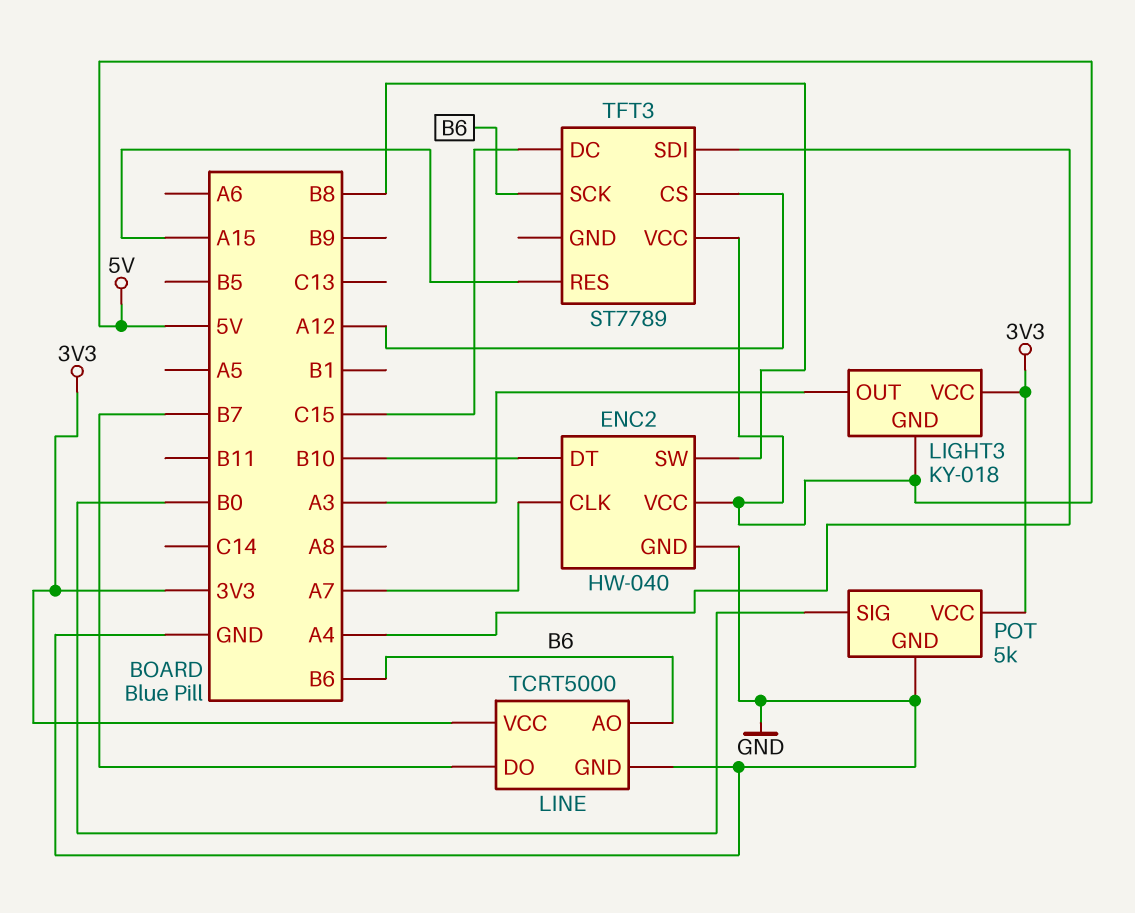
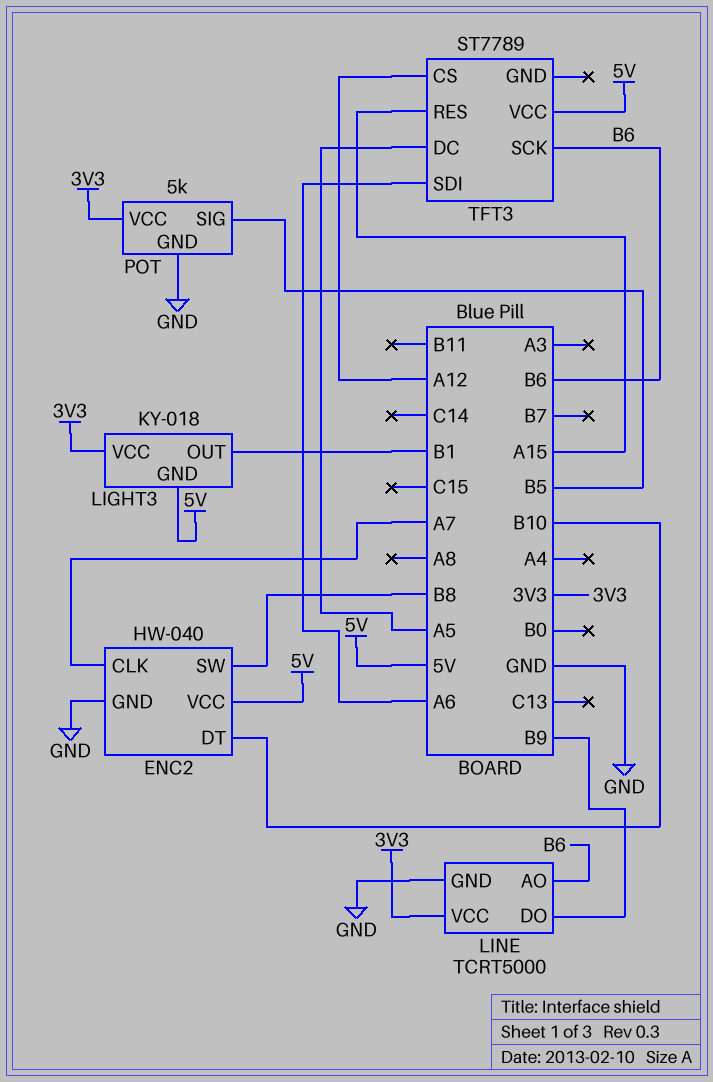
LIGHT3 pin OUT: A3 -> B1
LINE pin DO: B7 -> B9
POT pin SIG: B0 -> B5
TFT3 pin DC: C15 -> A5
TFT3 pin SDI: A4 -> A6

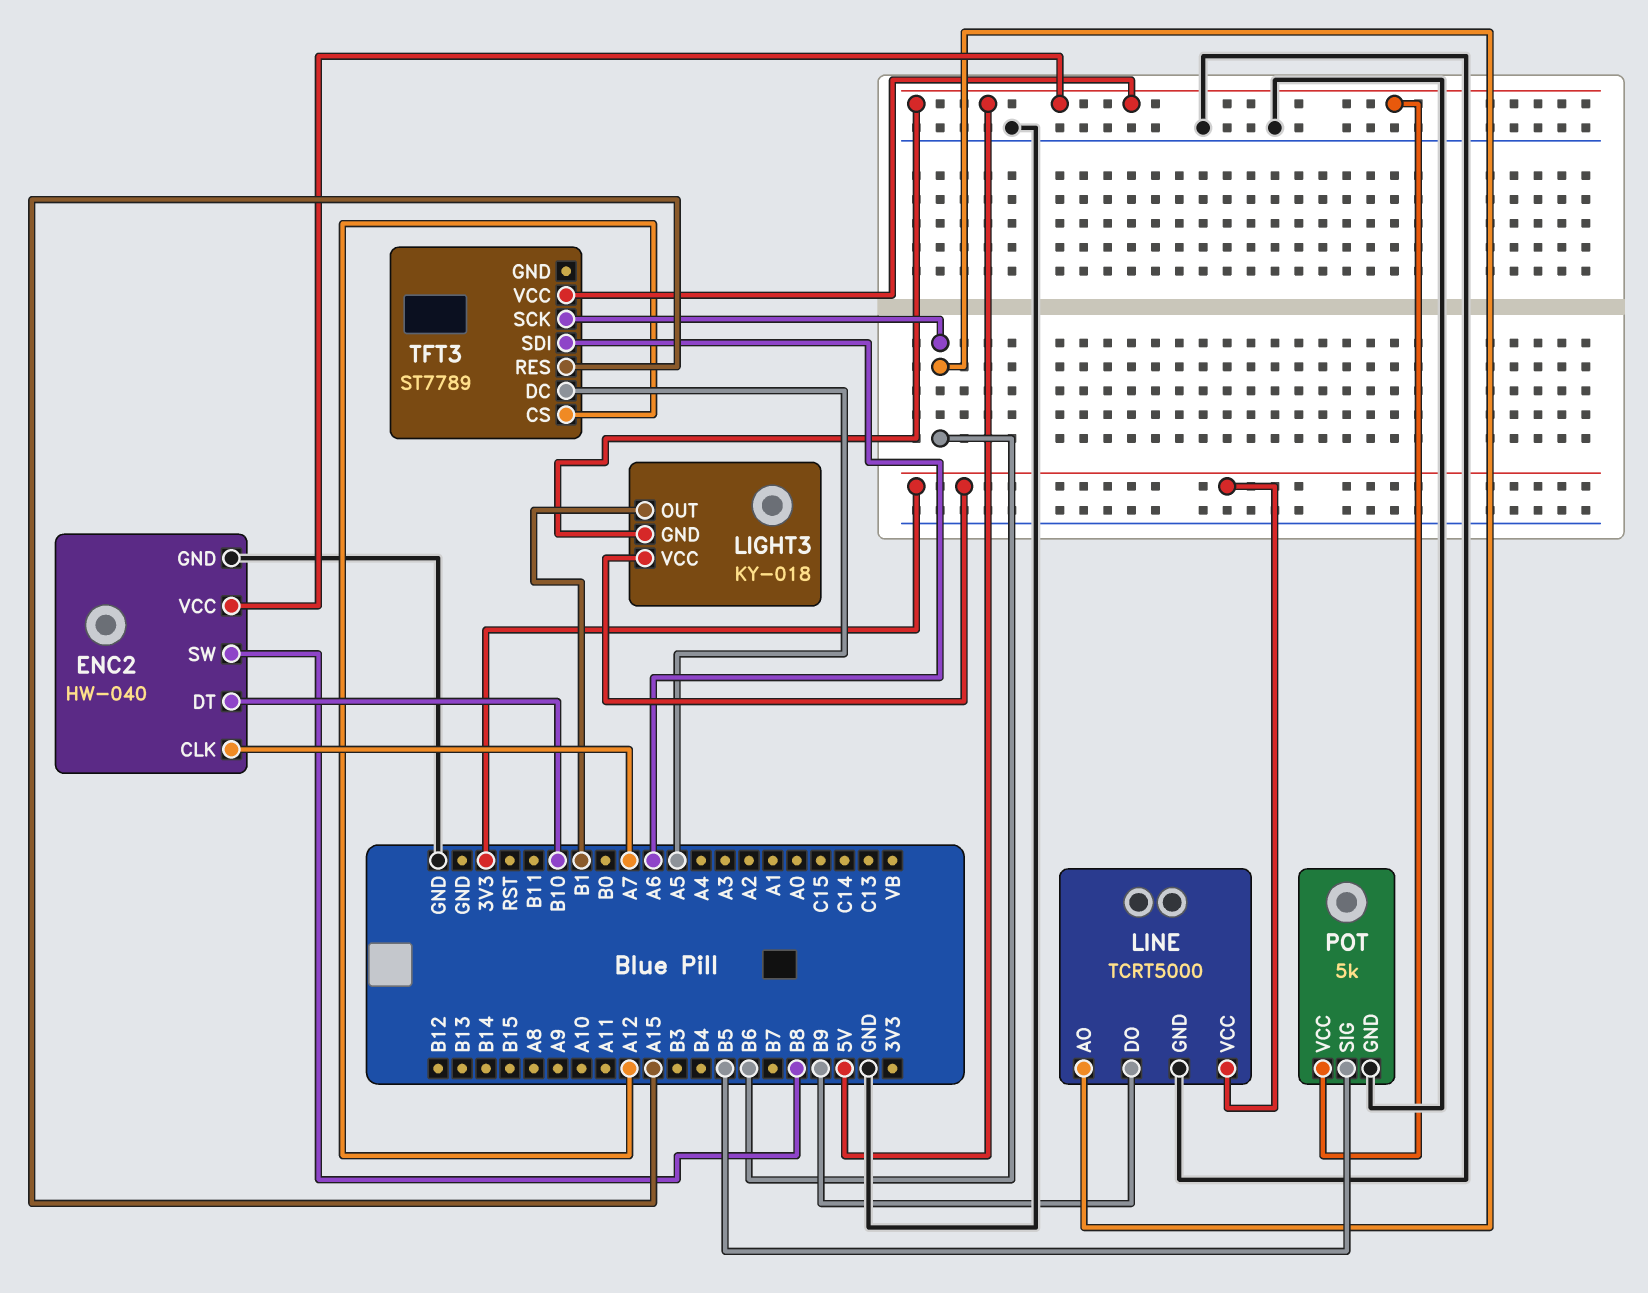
POT pin VCC: 3V3 -> 5V

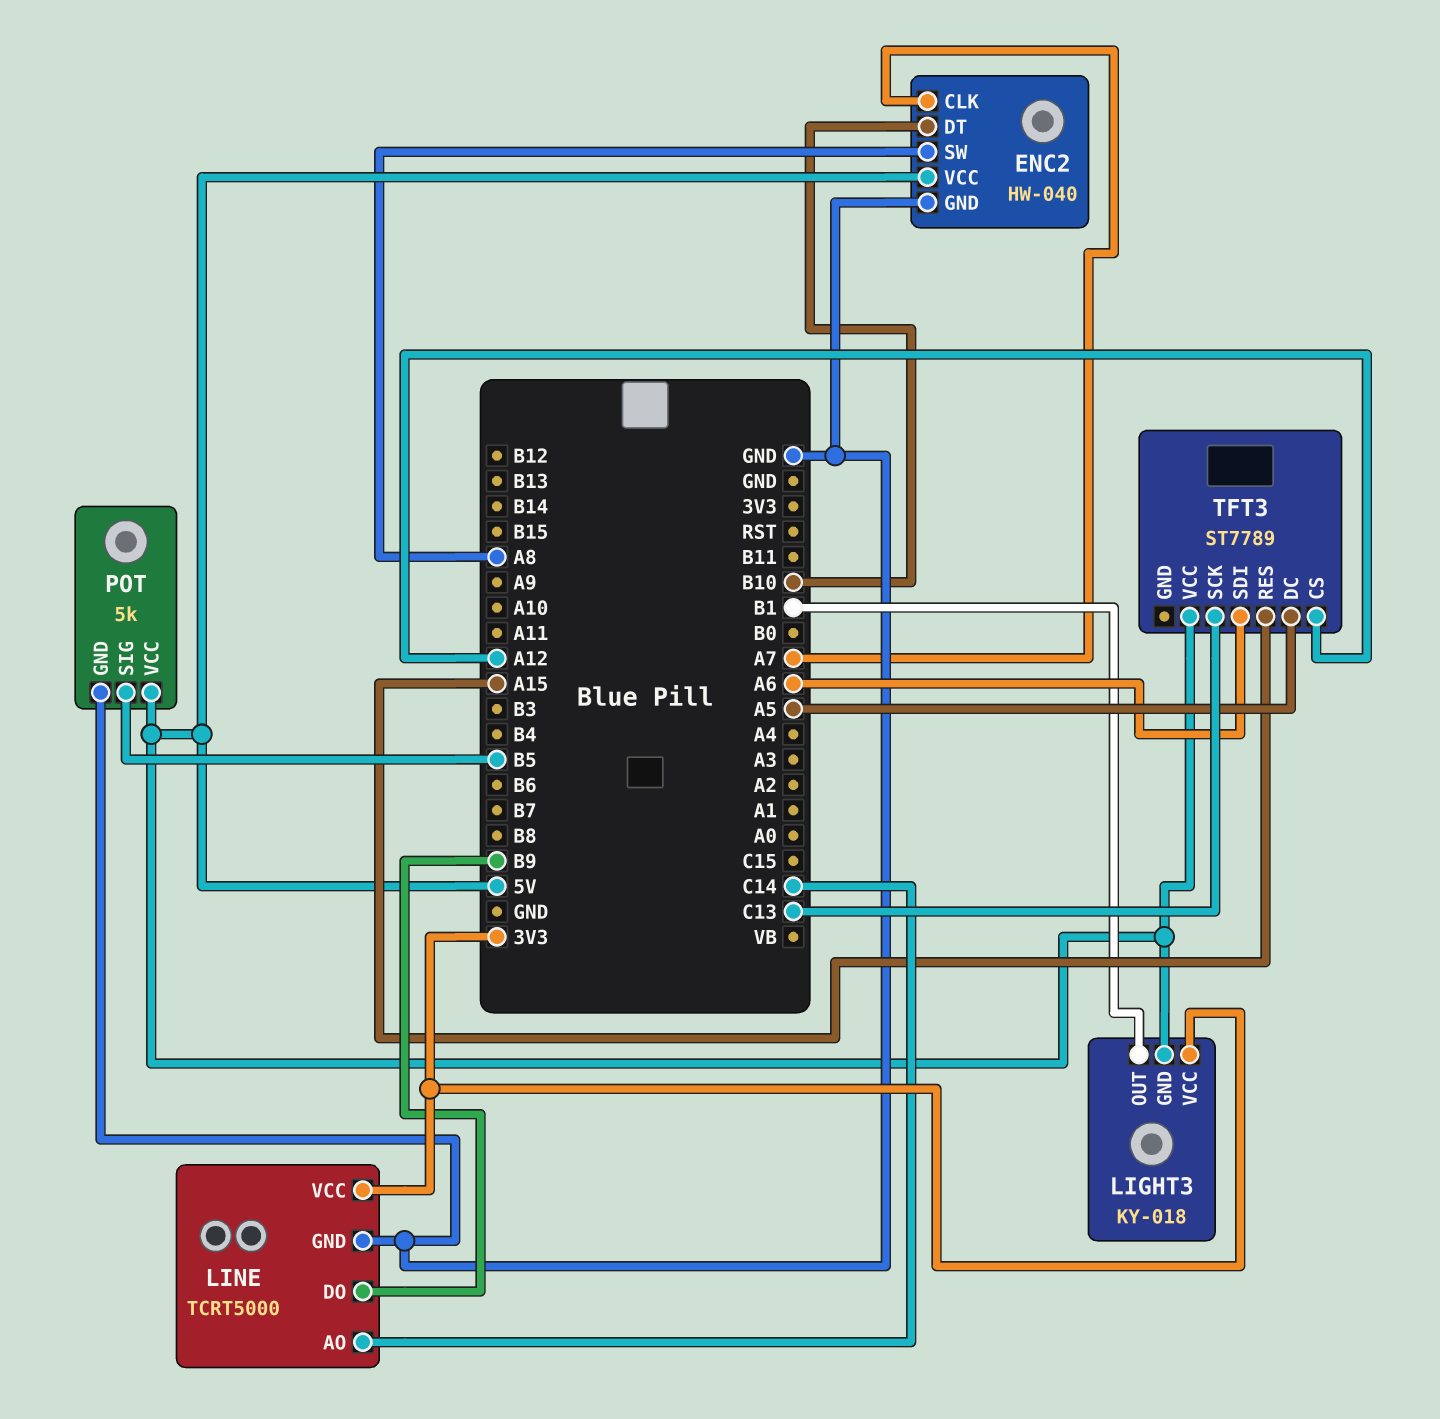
ENC2 pin SW: B8 -> A8
LINE pin AO: B6 -> C14
TFT3 pin SCK: B6 -> C13

